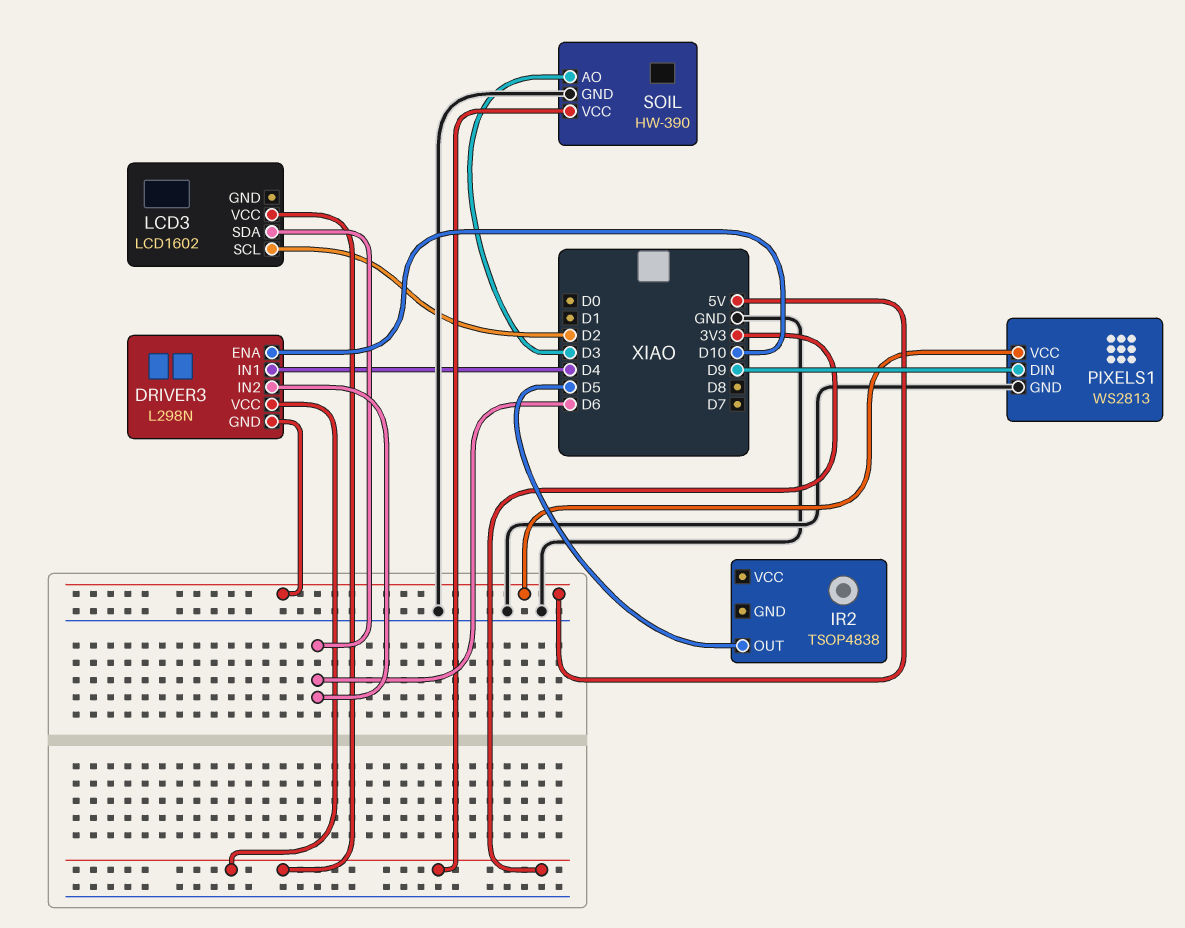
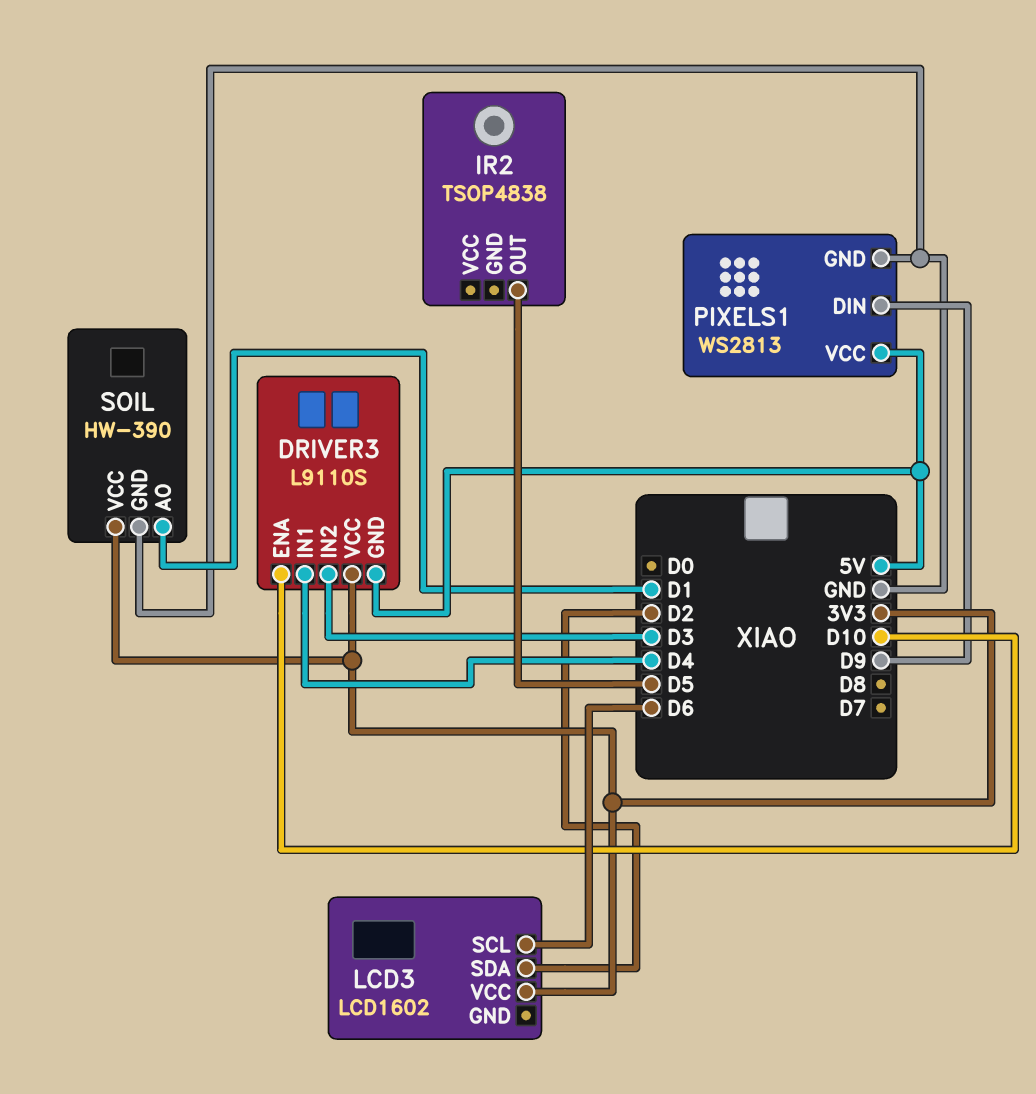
DRIVER3: L298N -> L9110S
DRIVER3 pin IN2: D6 -> D3
LCD3 pin SCL: D2 -> D6
LCD3 pin SDA: D6 -> D2
SOIL pin AO: D3 -> D1

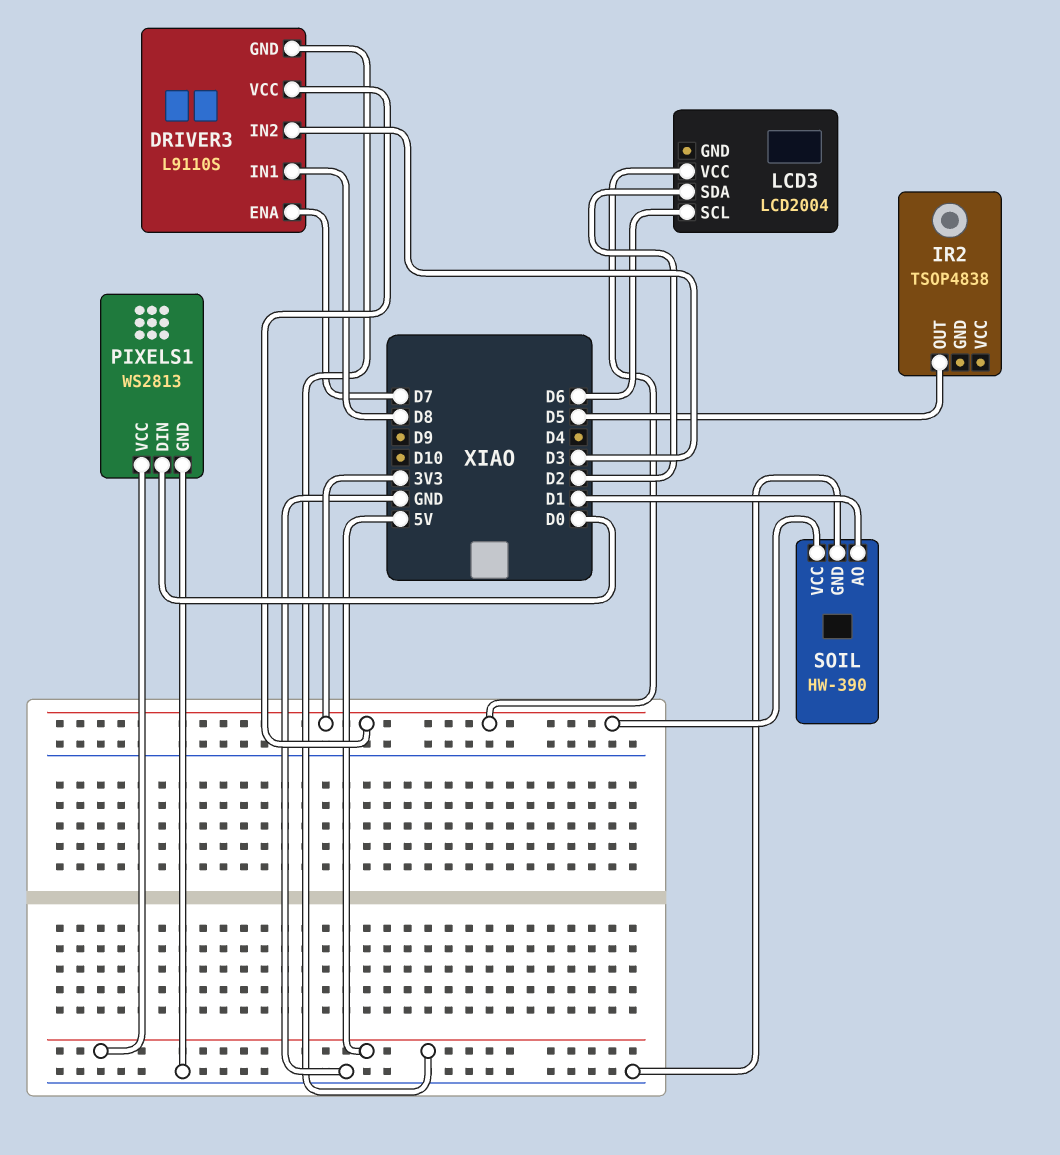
DRIVER3 pin ENA: D10 -> D7
DRIVER3 pin IN1: D4 -> D8
LCD3: LCD1602 -> LCD2004
PIXELS1 pin DIN: D9 -> D0

